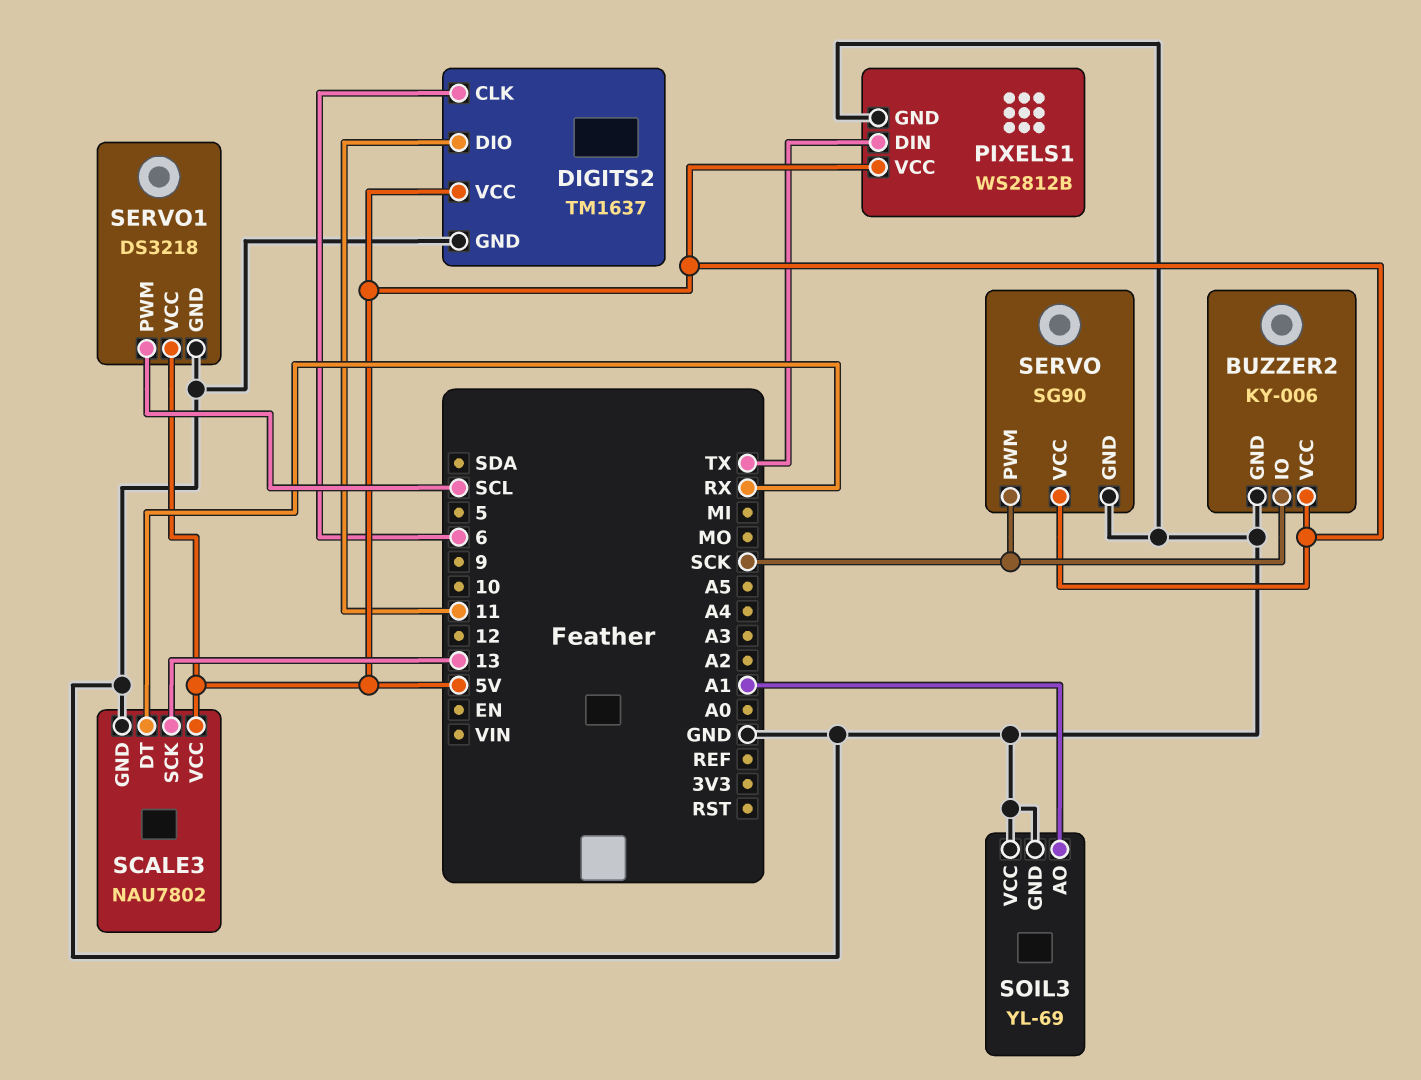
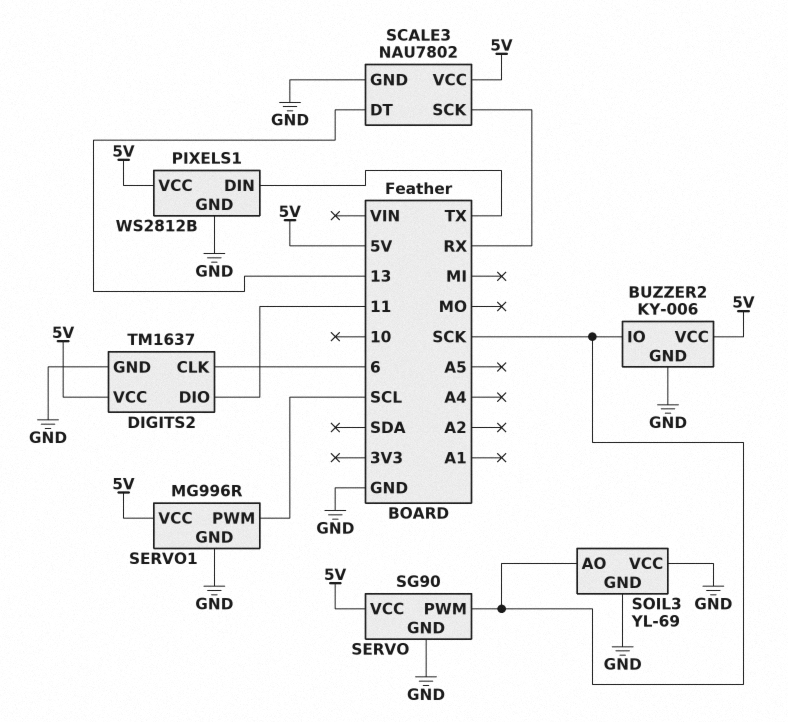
SCALE3 pin DT: RX -> 13
SCALE3 pin SCK: 13 -> RX
SERVO1: DS3218 -> MG996R
SOIL3 pin AO: A1 -> SCK

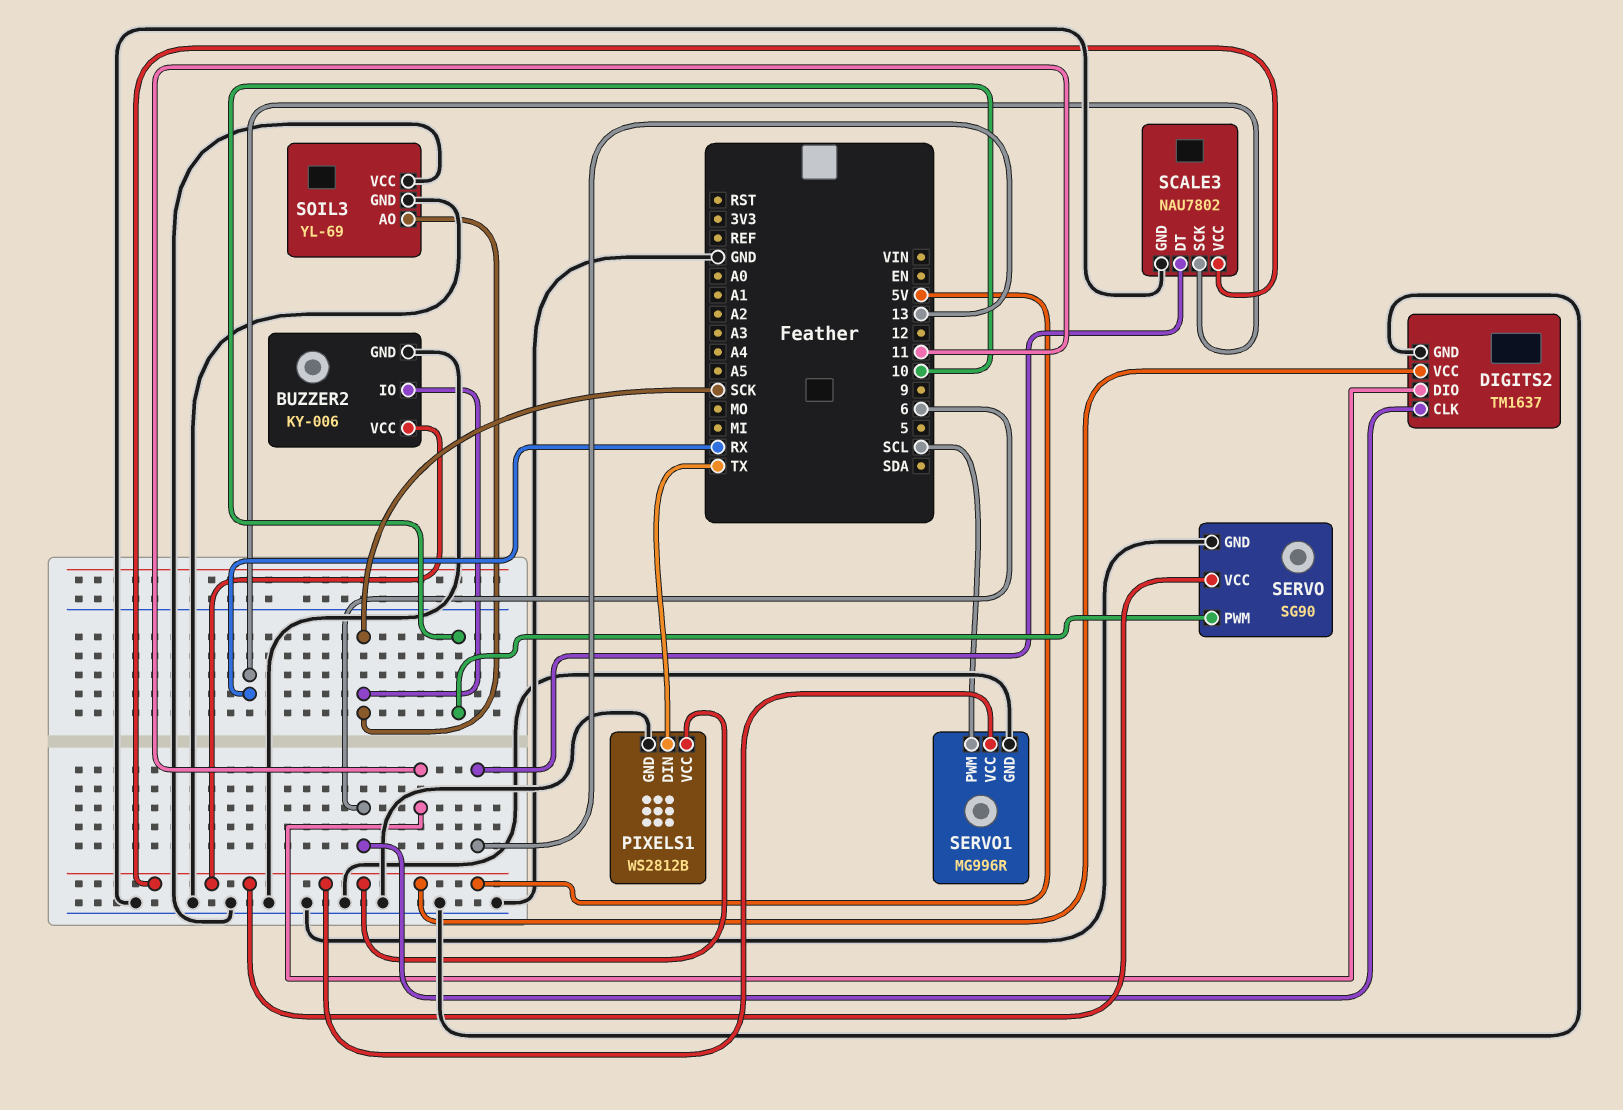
SERVO pin PWM: SCK -> 10

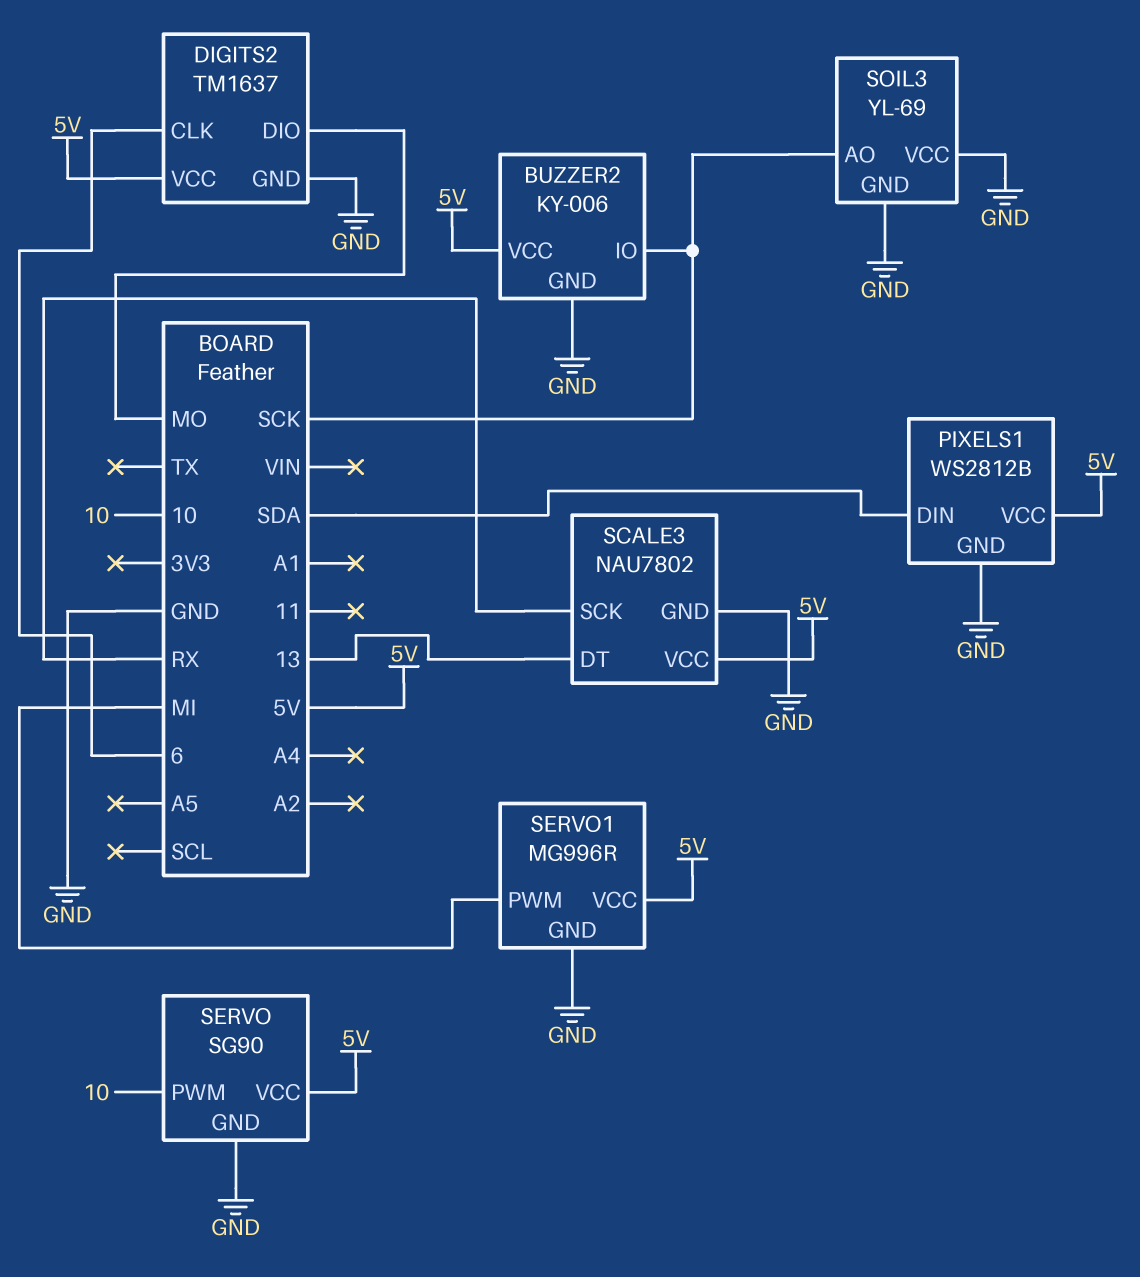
DIGITS2 pin DIO: 11 -> MO
PIXELS1 pin DIN: TX -> SDA
SERVO1 pin PWM: SCL -> MI

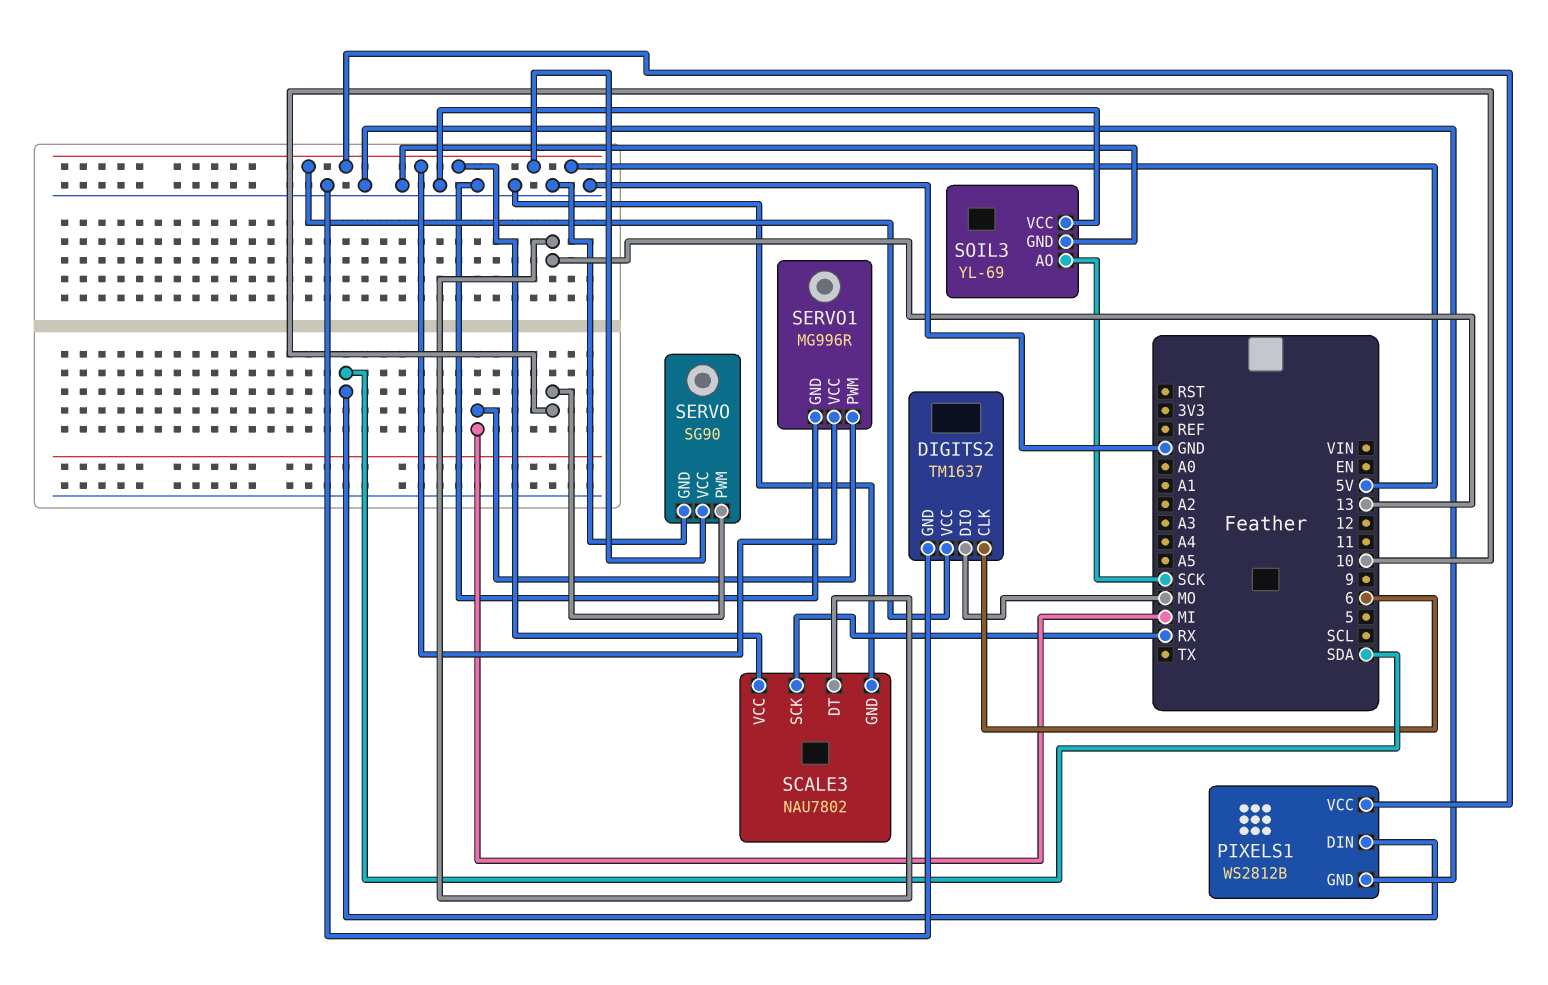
BUZZER2: KY-006 -> none
BUZZER2 pin GND: GND -> none
BUZZER2 pin IO: SCK -> none
BUZZER2 pin VCC: 5V -> none

